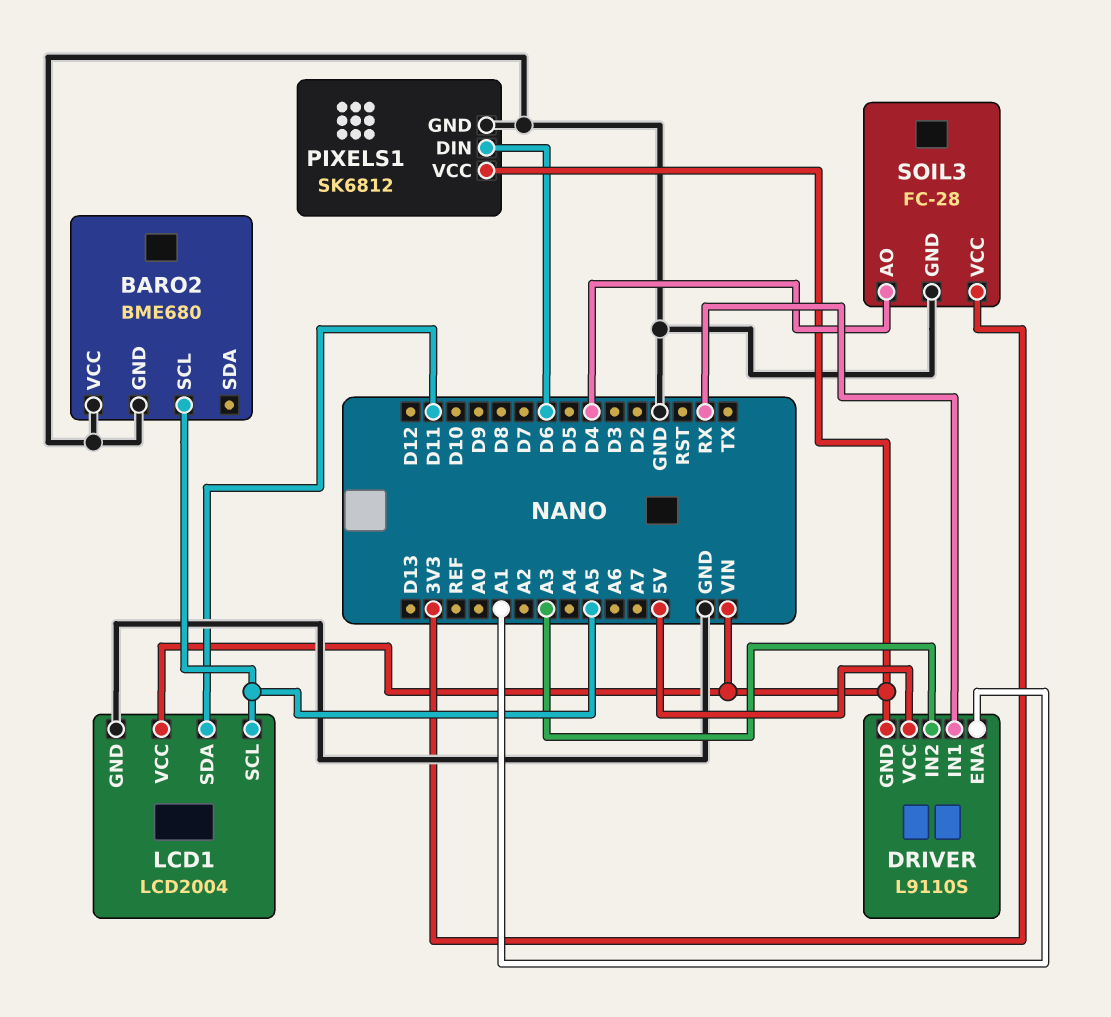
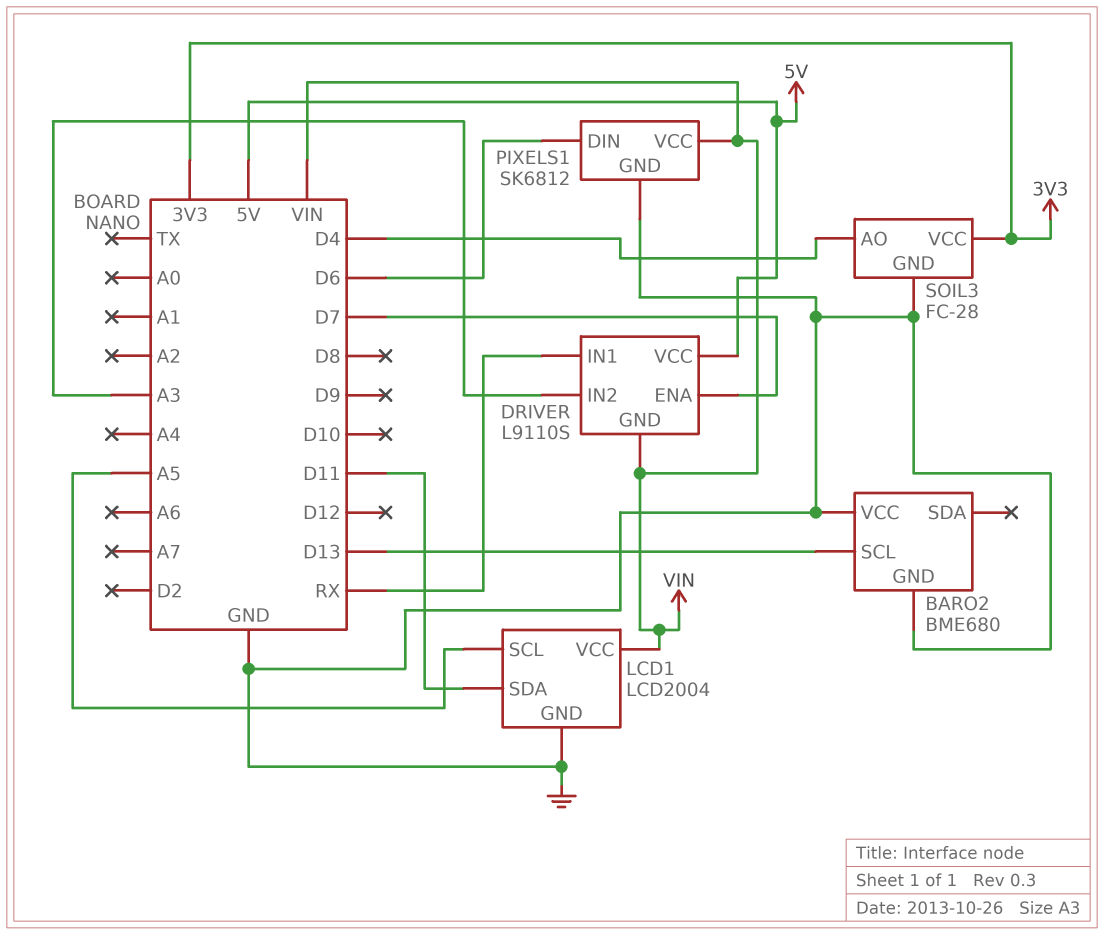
BARO2 pin SCL: A5 -> D13
DRIVER pin ENA: A1 -> D7

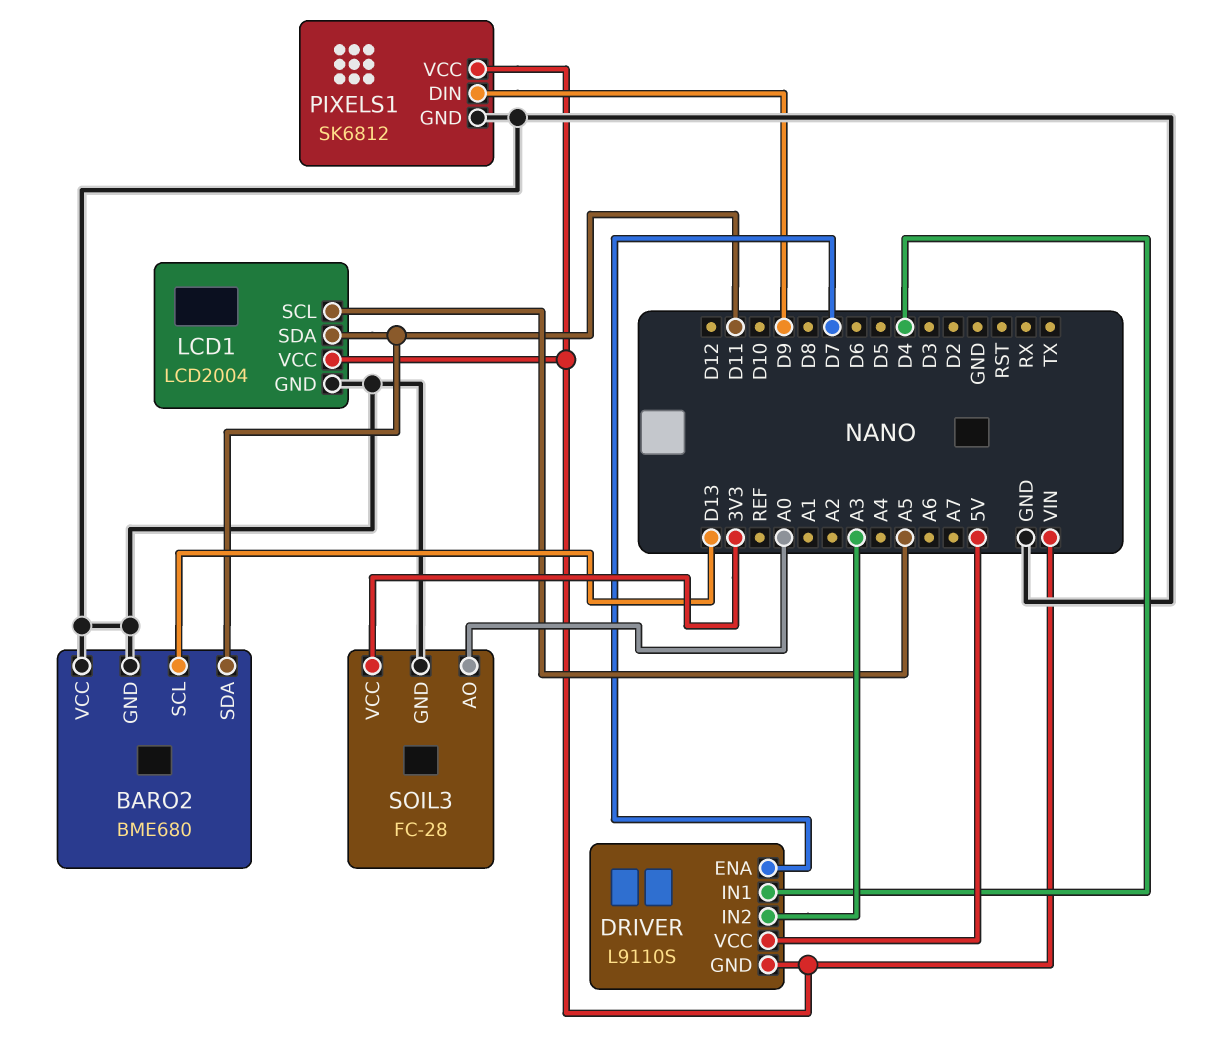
BARO2 pin SDA: none -> D11
DRIVER pin IN1: RX -> D4
PIXELS1 pin DIN: D6 -> D9
SOIL3 pin AO: D4 -> A0

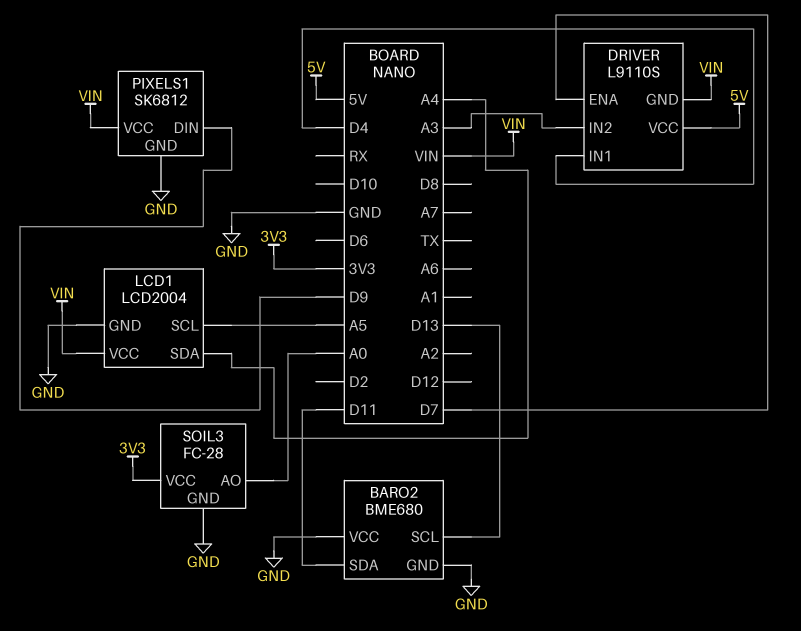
LCD1 pin SDA: D11 -> A4

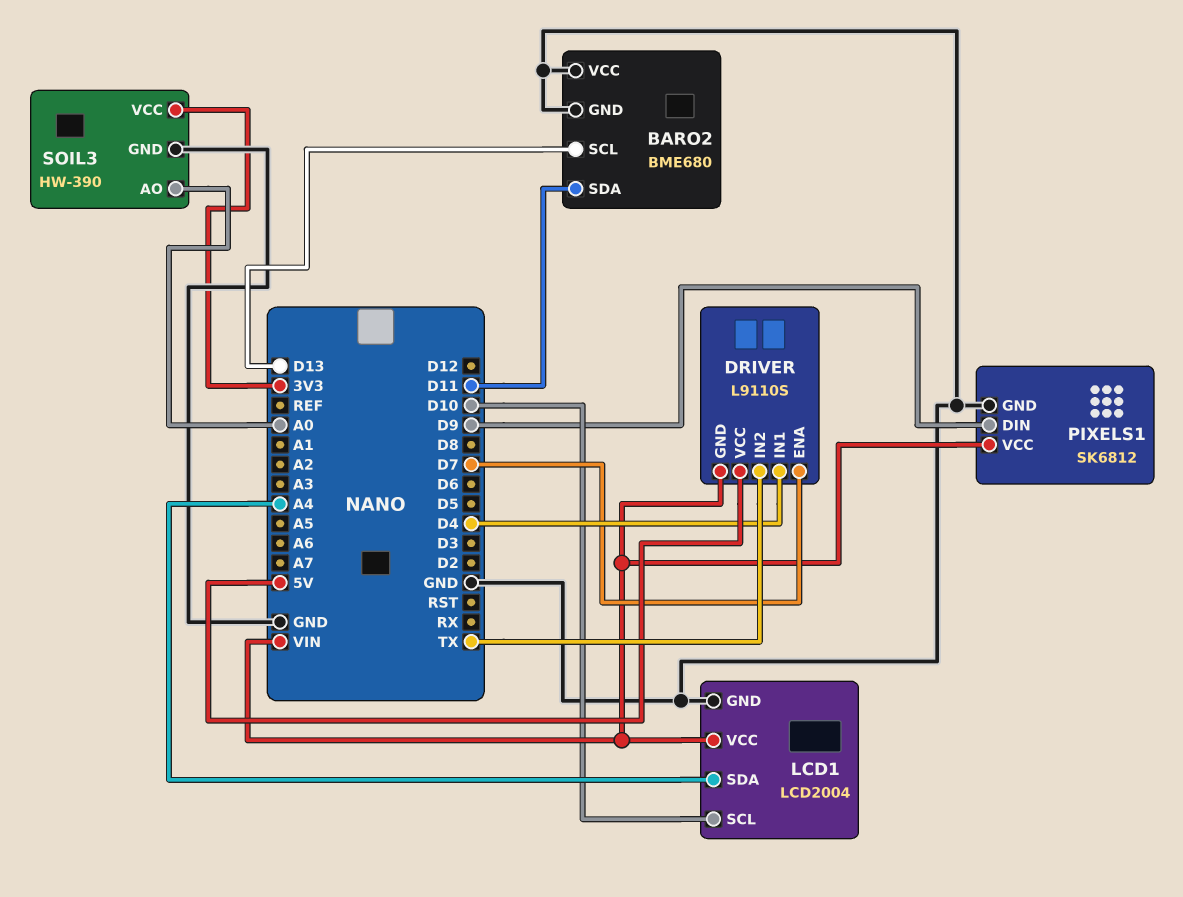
DRIVER pin IN2: A3 -> TX
LCD1 pin SCL: A5 -> D10
SOIL3: FC-28 -> HW-390

